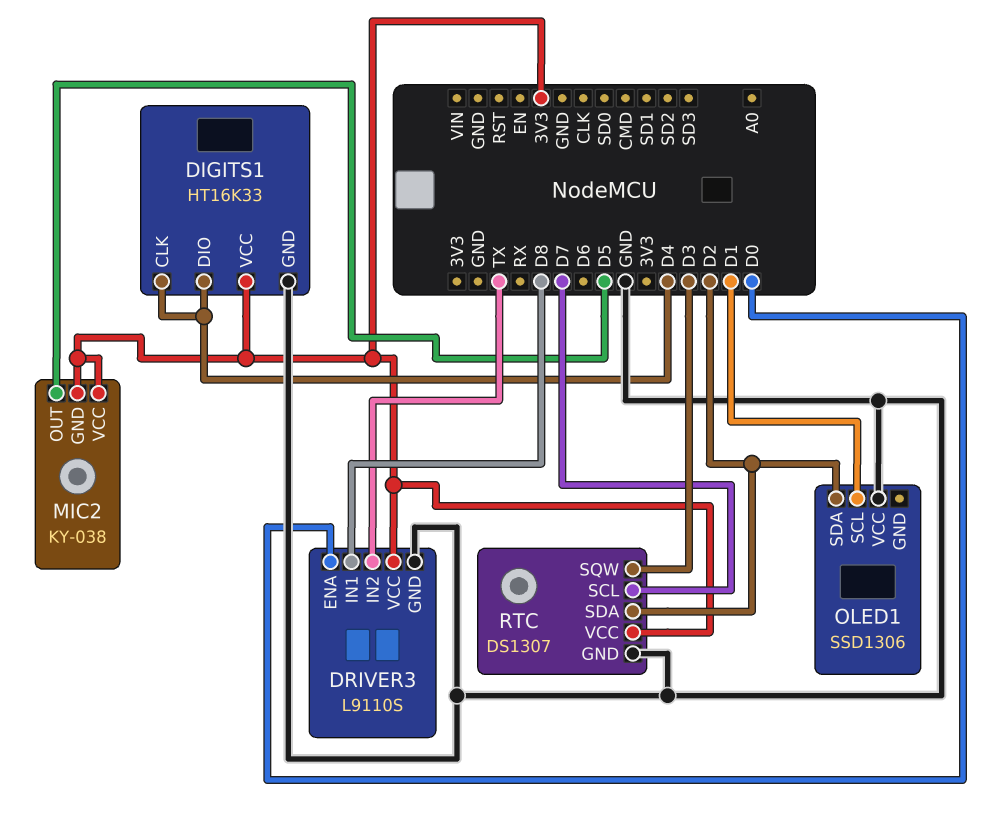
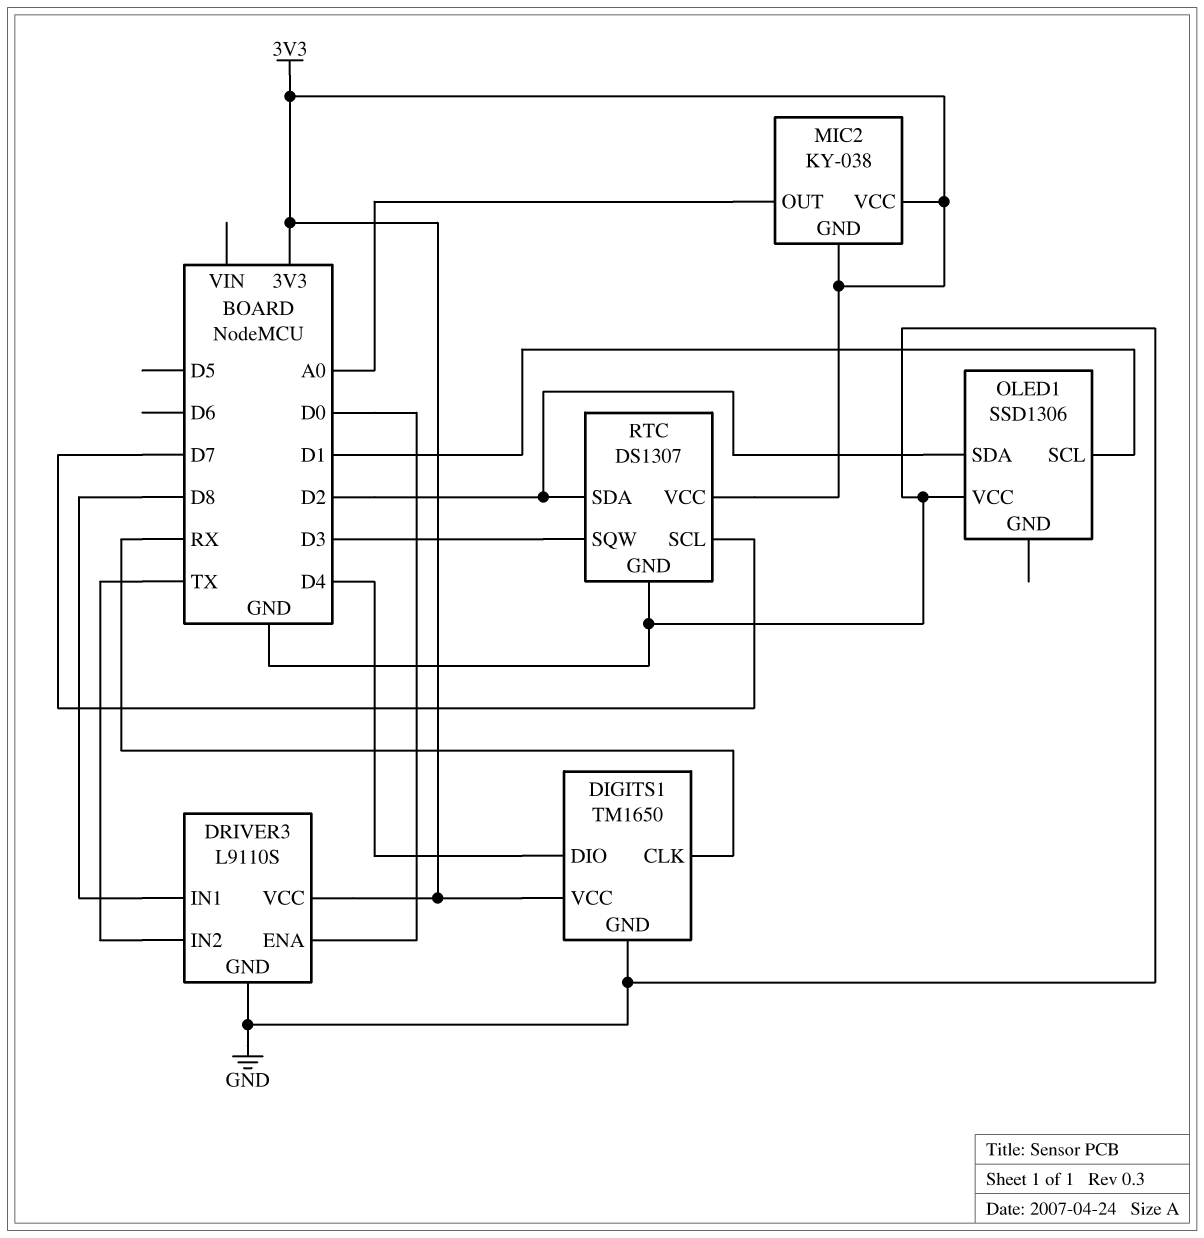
DIGITS1: HT16K33 -> TM1650
DIGITS1 pin CLK: D4 -> RX
MIC2 pin OUT: D5 -> A0

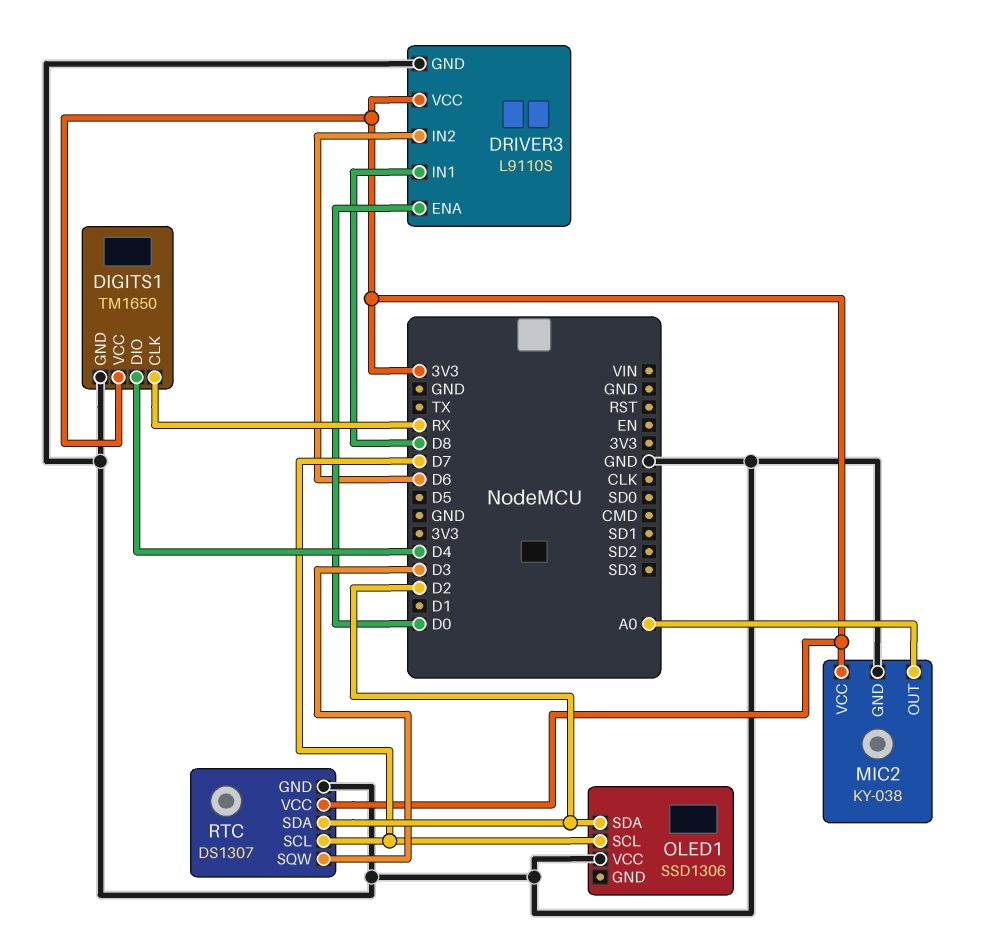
DRIVER3 pin IN2: TX -> D6
MIC2 pin GND: 3V3 -> GND
OLED1 pin SCL: D1 -> D7

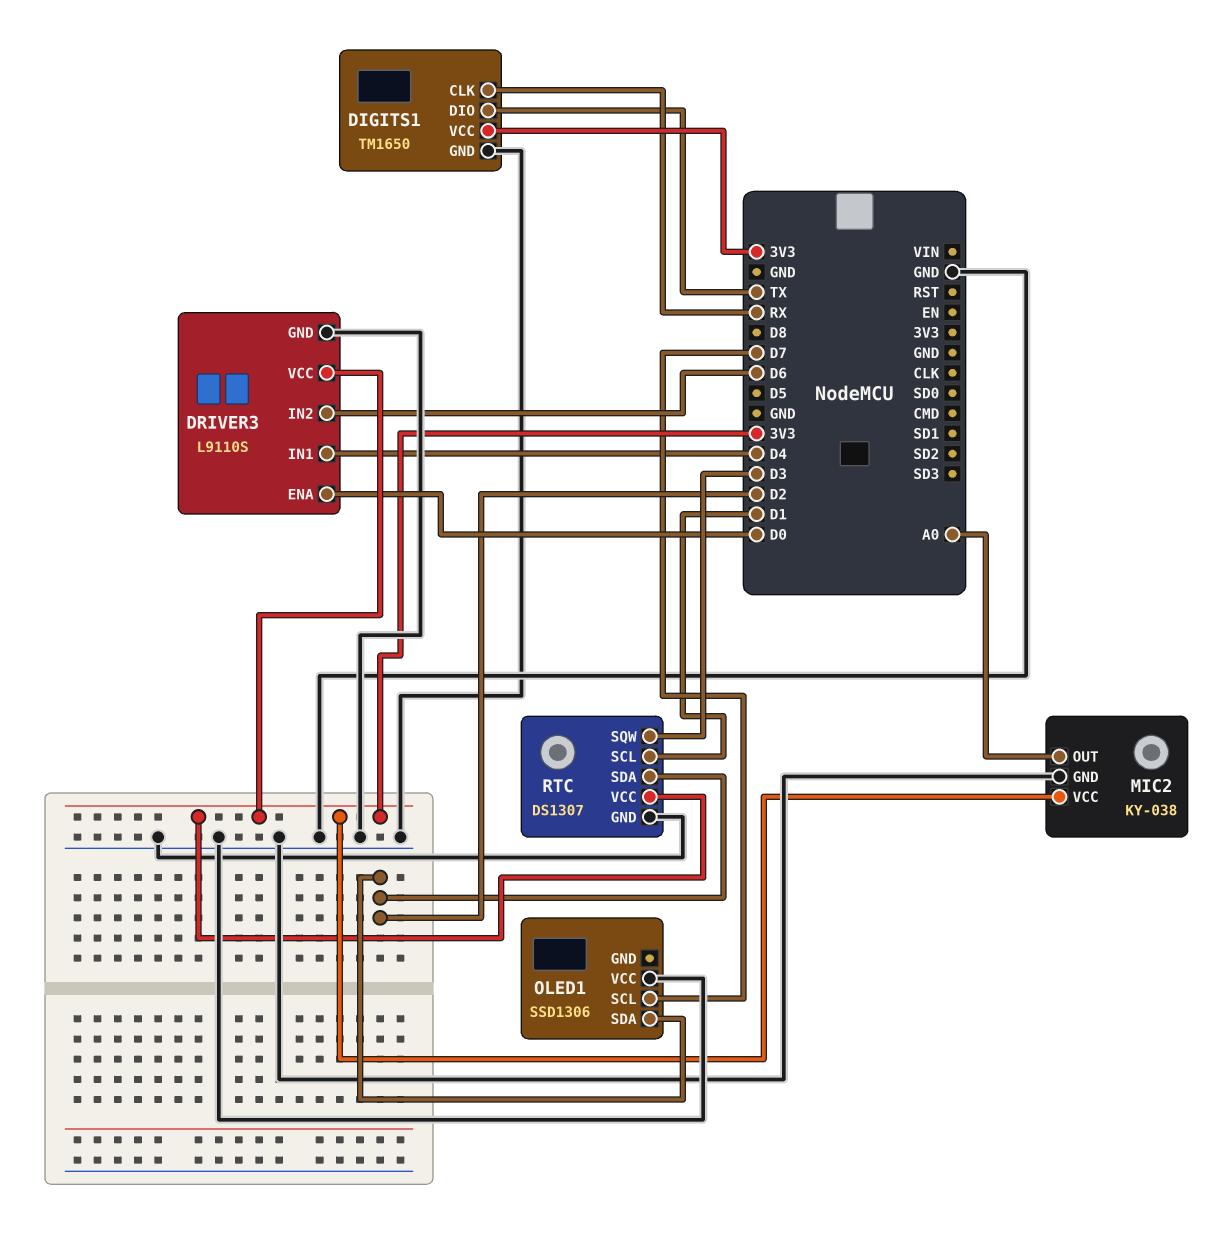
DIGITS1 pin DIO: D4 -> TX
DRIVER3 pin IN1: D8 -> D4
RTC pin SCL: D7 -> D1

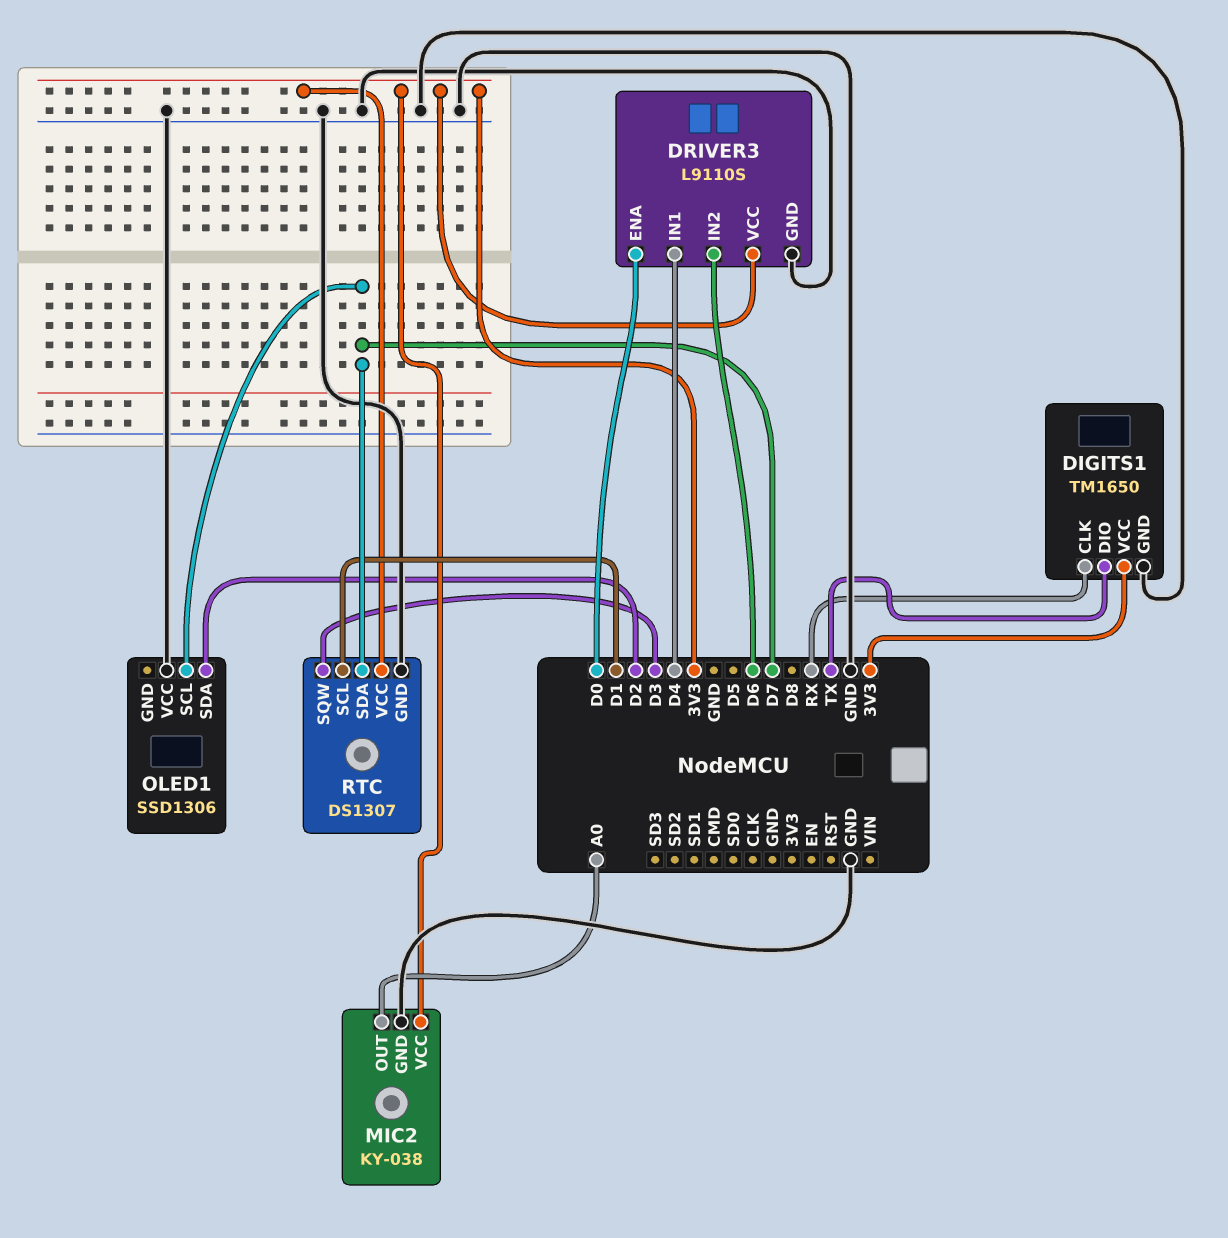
RTC pin SDA: D2 -> D7

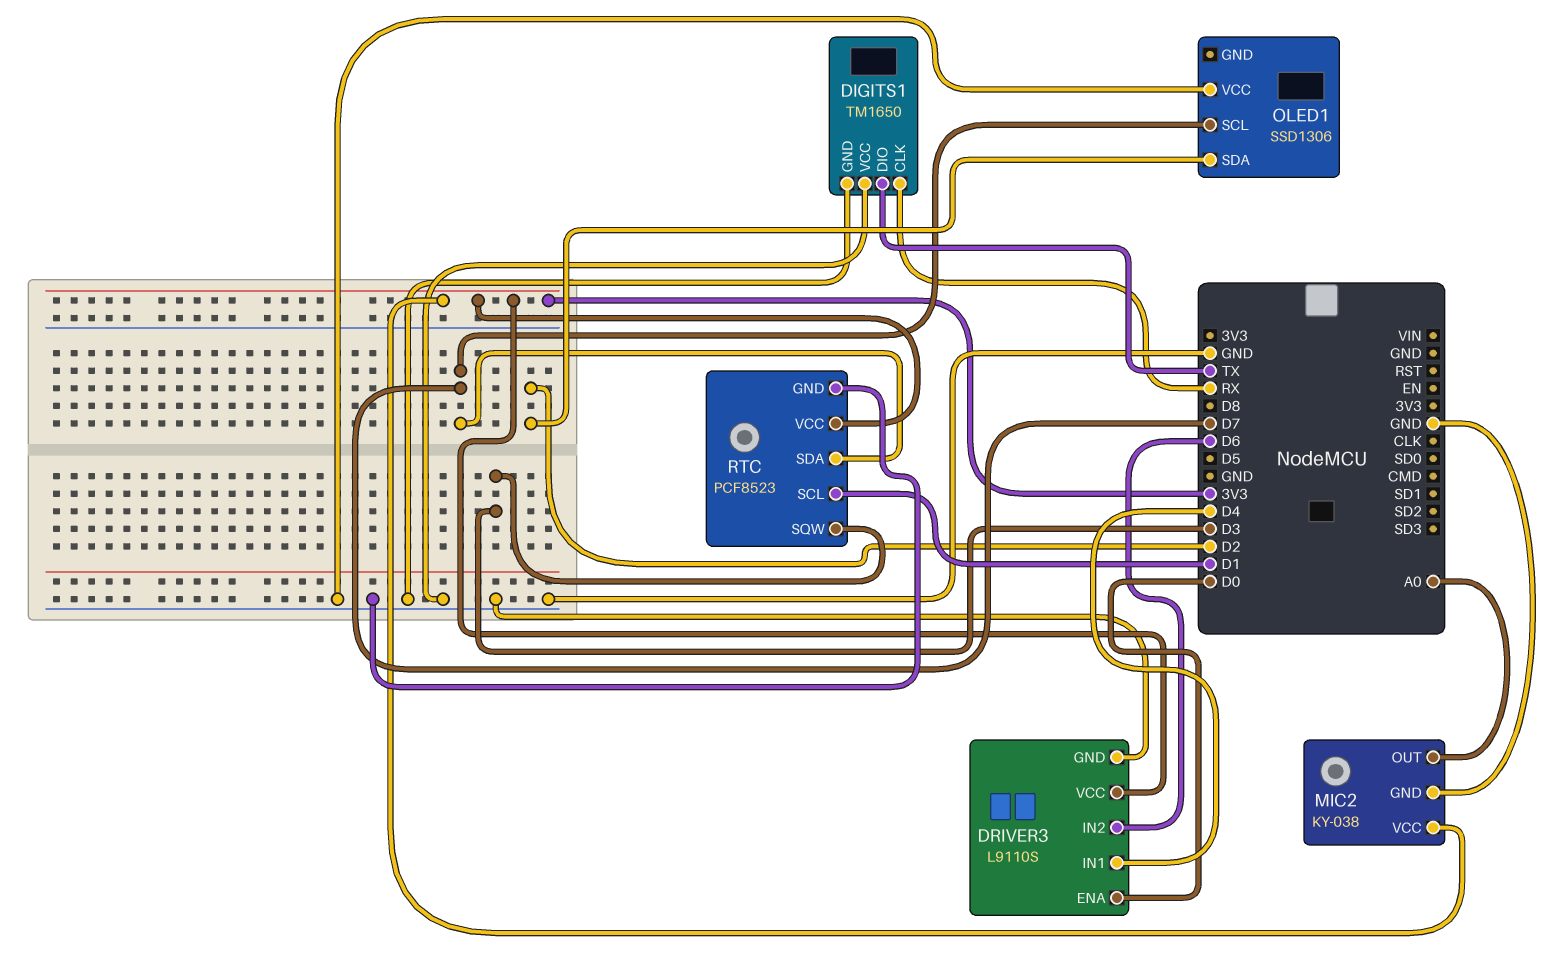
DIGITS1 pin VCC: 3V3 -> GND
RTC: DS1307 -> PCF8523

